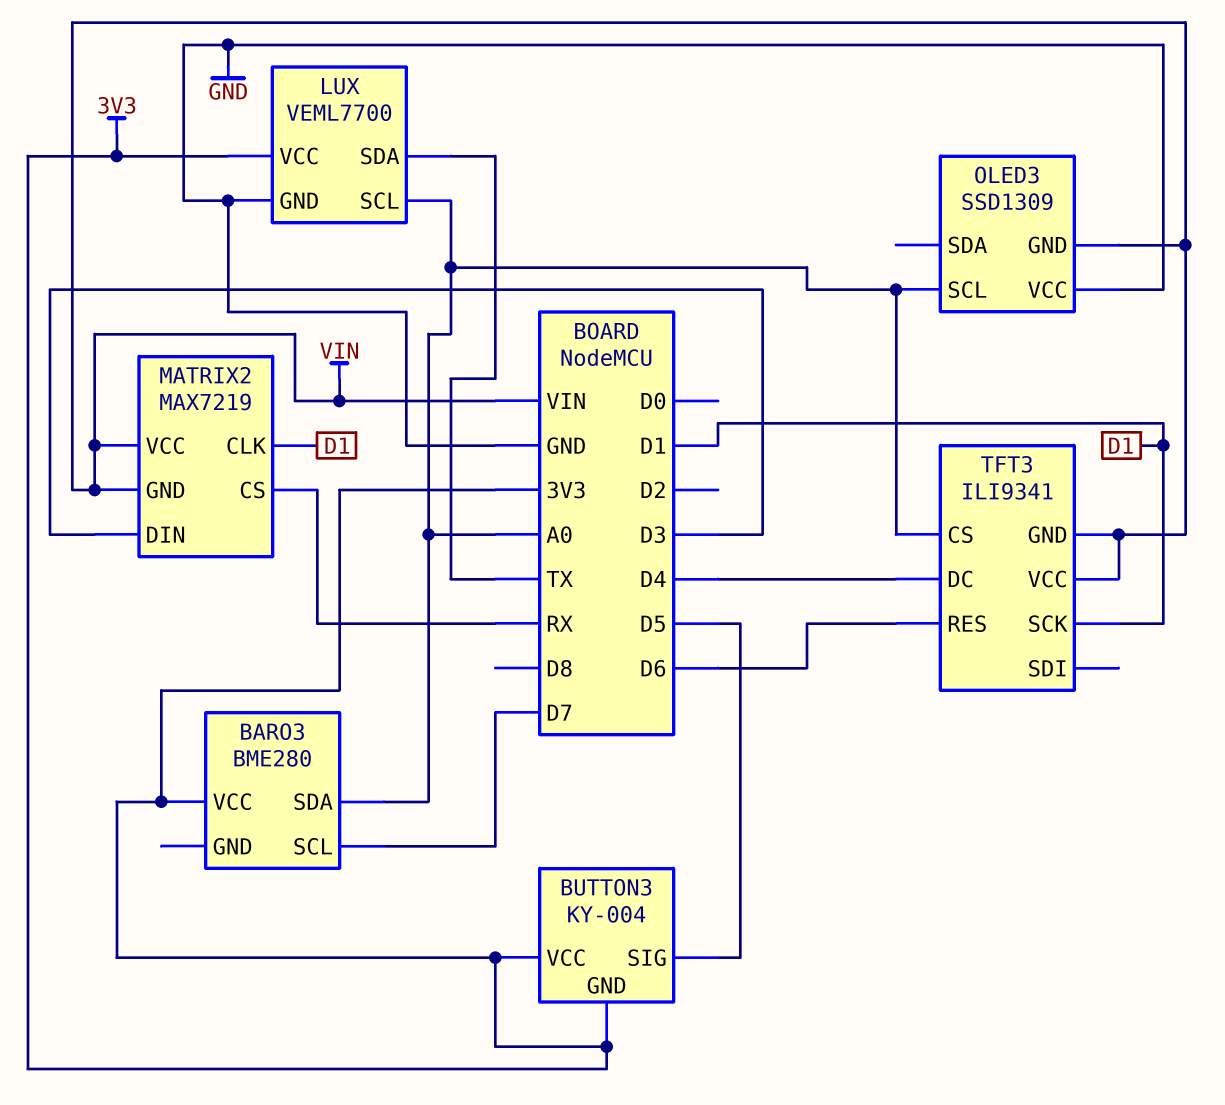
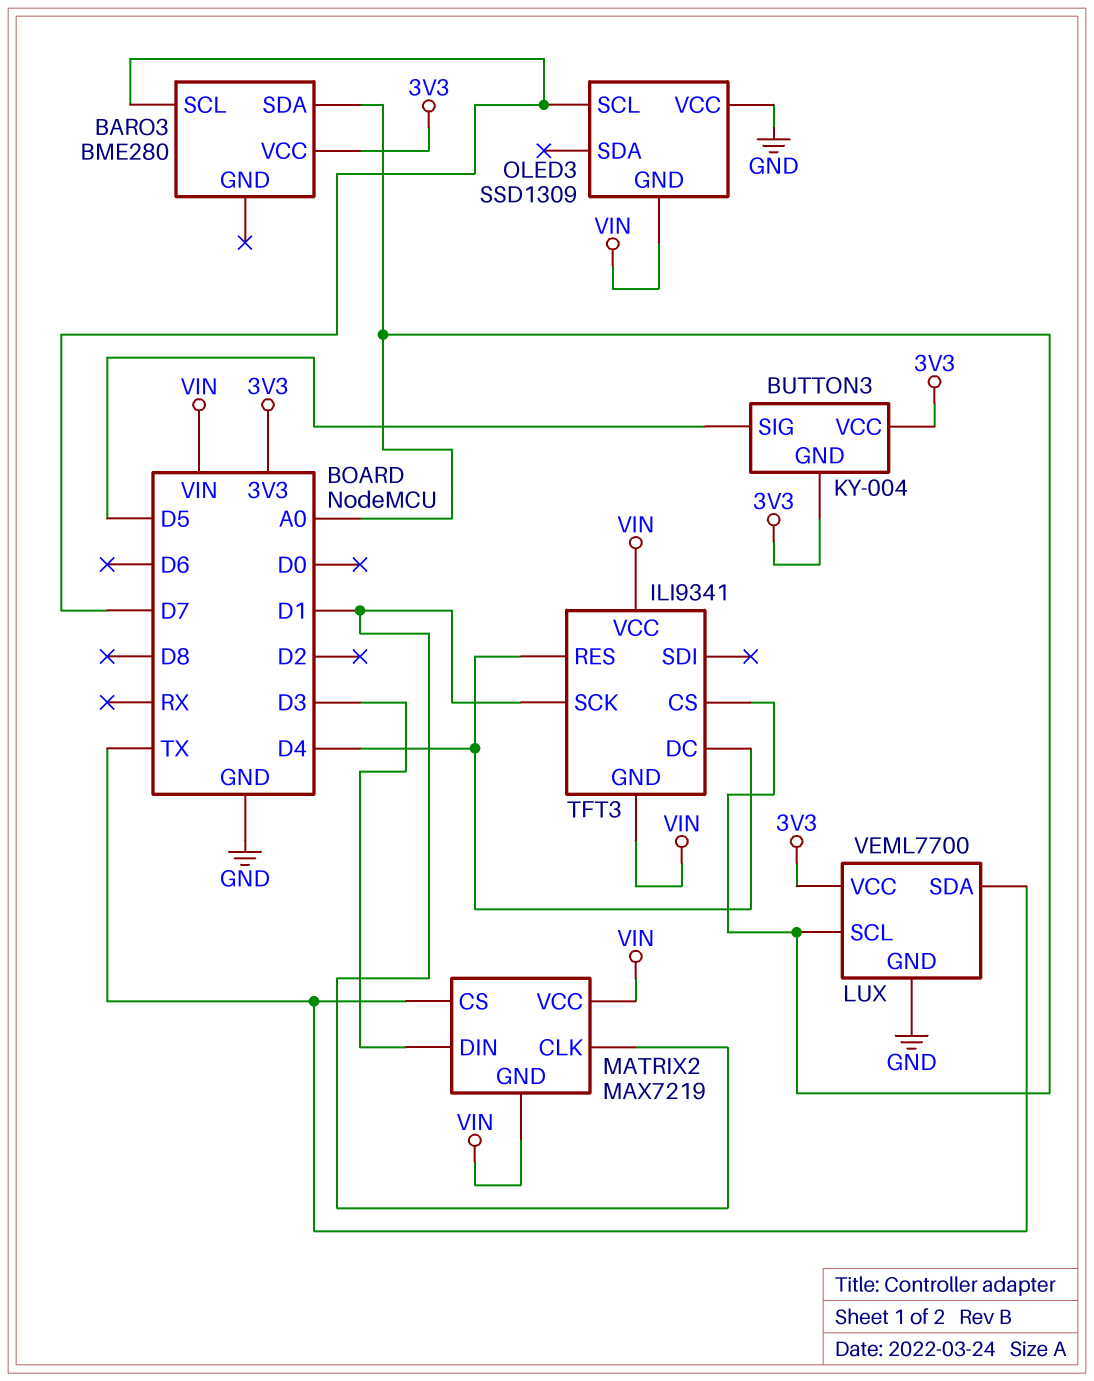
MATRIX2 pin CS: RX -> TX
OLED3 pin SCL: A0 -> D7
TFT3 pin RES: D6 -> D4

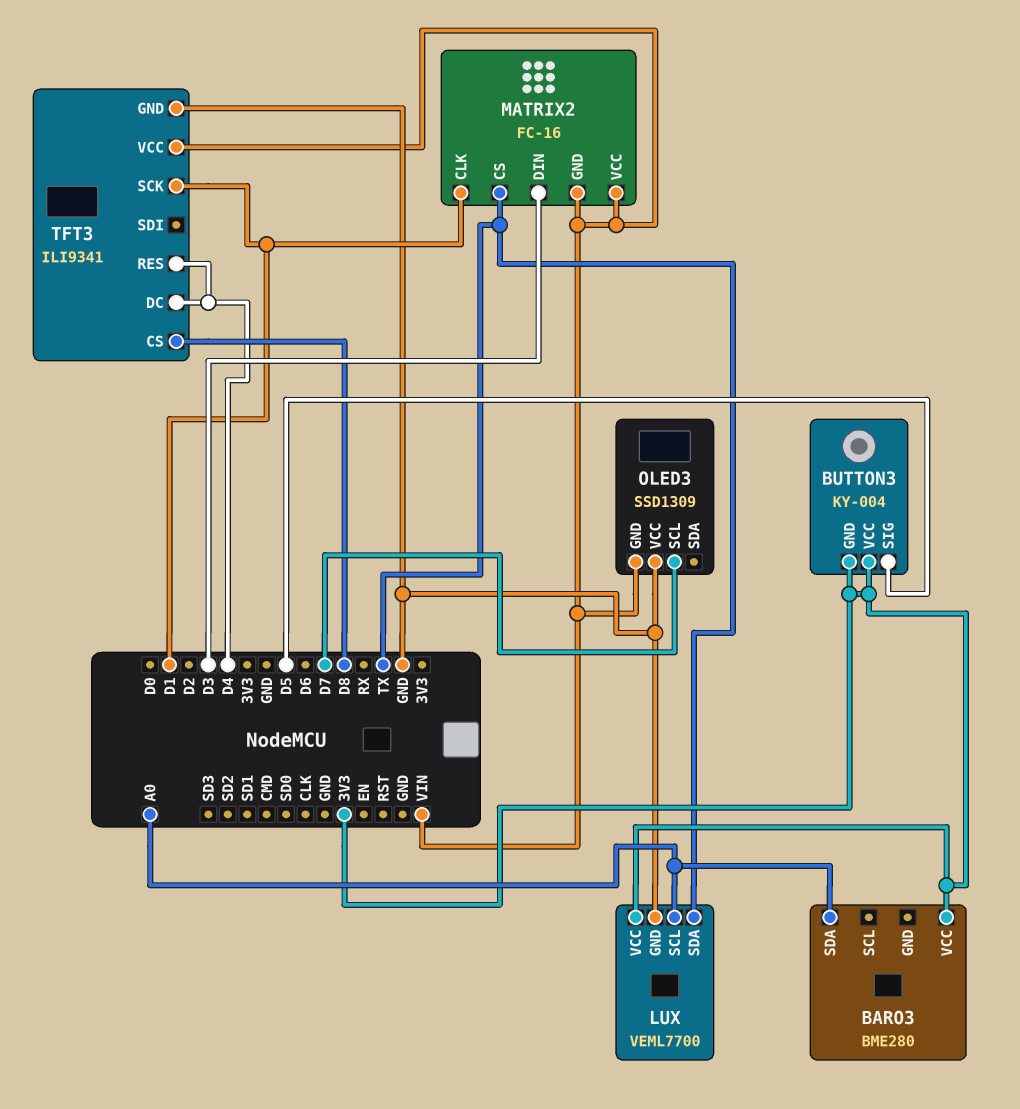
BARO3 pin SCL: D7 -> none
MATRIX2: MAX7219 -> FC-16
TFT3 pin CS: A0 -> D8
TFT3 pin GND: VIN -> GND

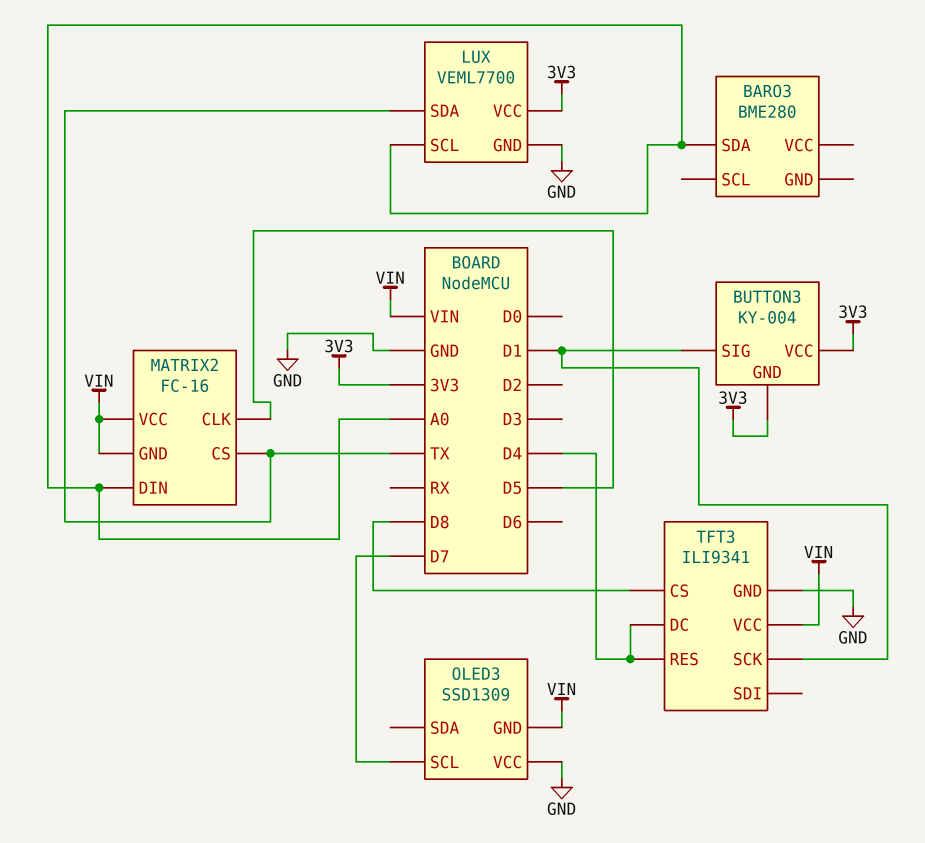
BARO3 pin VCC: 3V3 -> none
BUTTON3 pin SIG: D5 -> D1
MATRIX2 pin CLK: D1 -> D5
MATRIX2 pin DIN: D3 -> A0

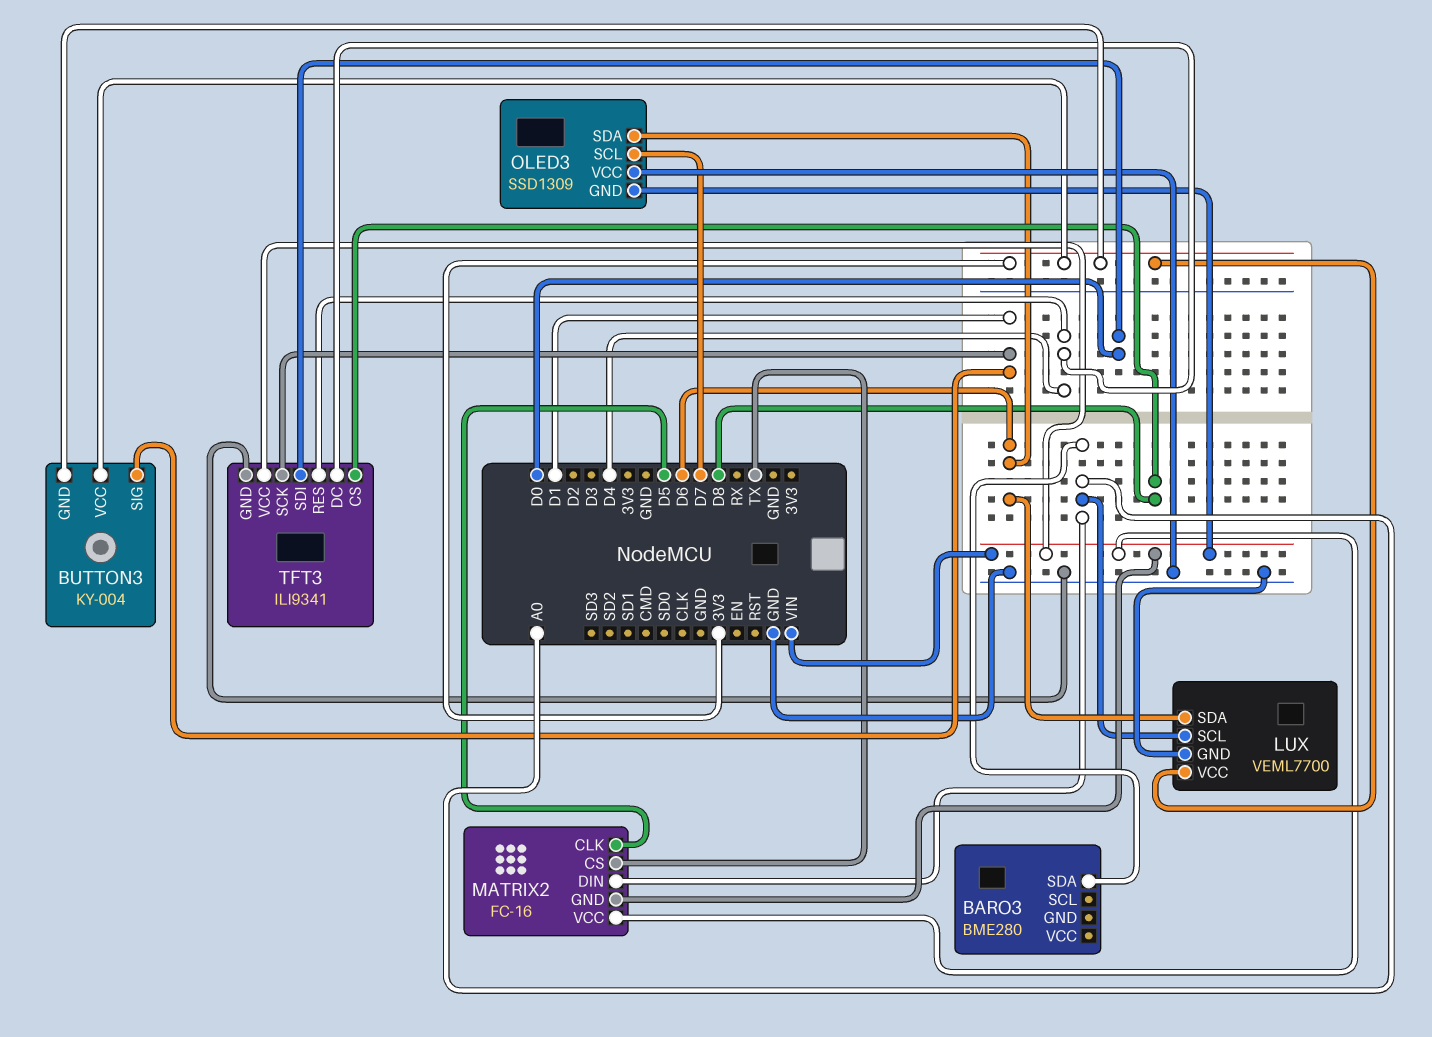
LUX pin SDA: TX -> D6
OLED3 pin SDA: none -> D6
TFT3 pin SDI: none -> D0

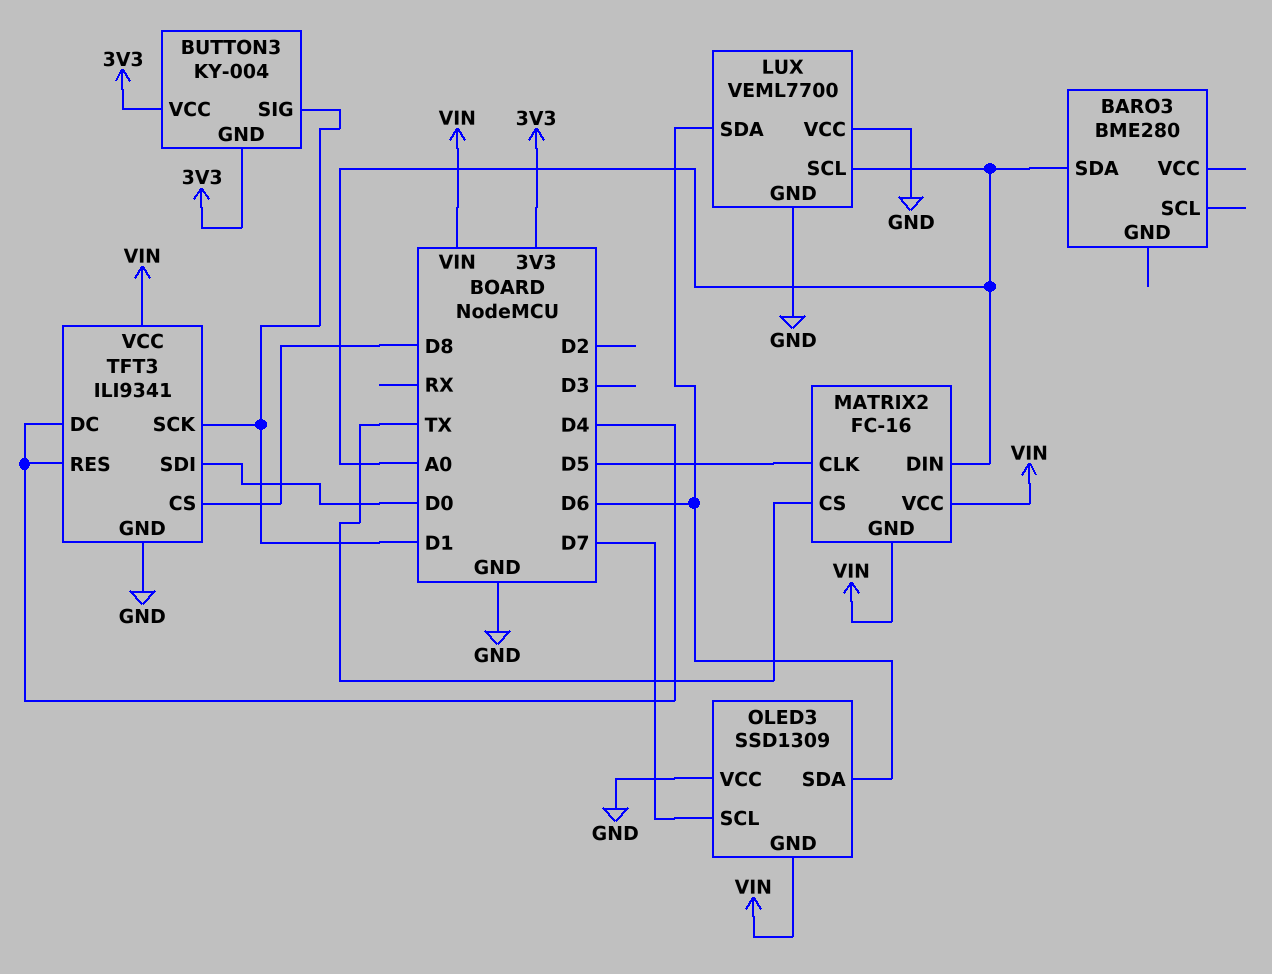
LUX pin VCC: 3V3 -> GND

